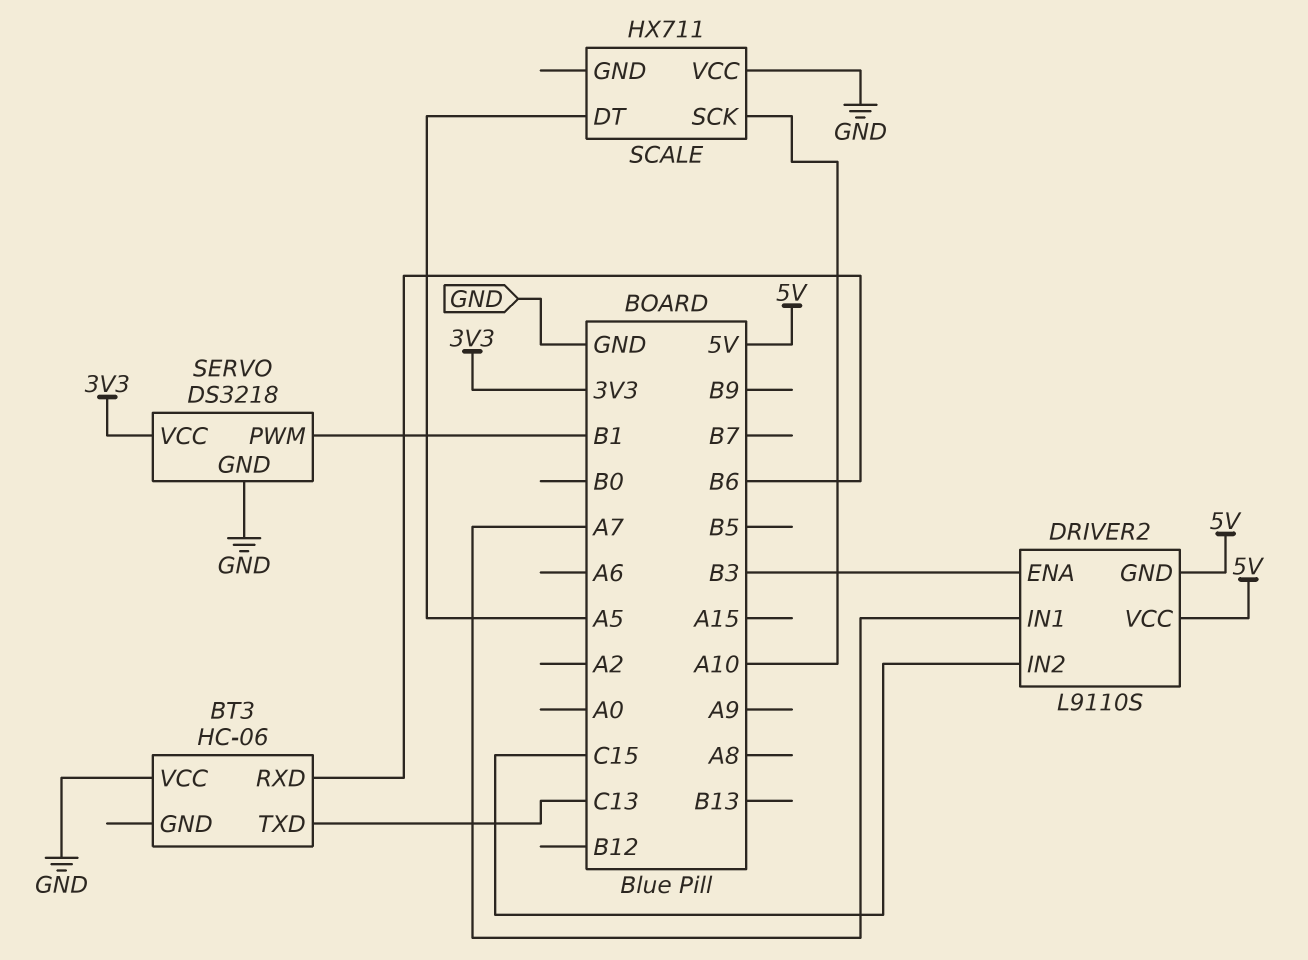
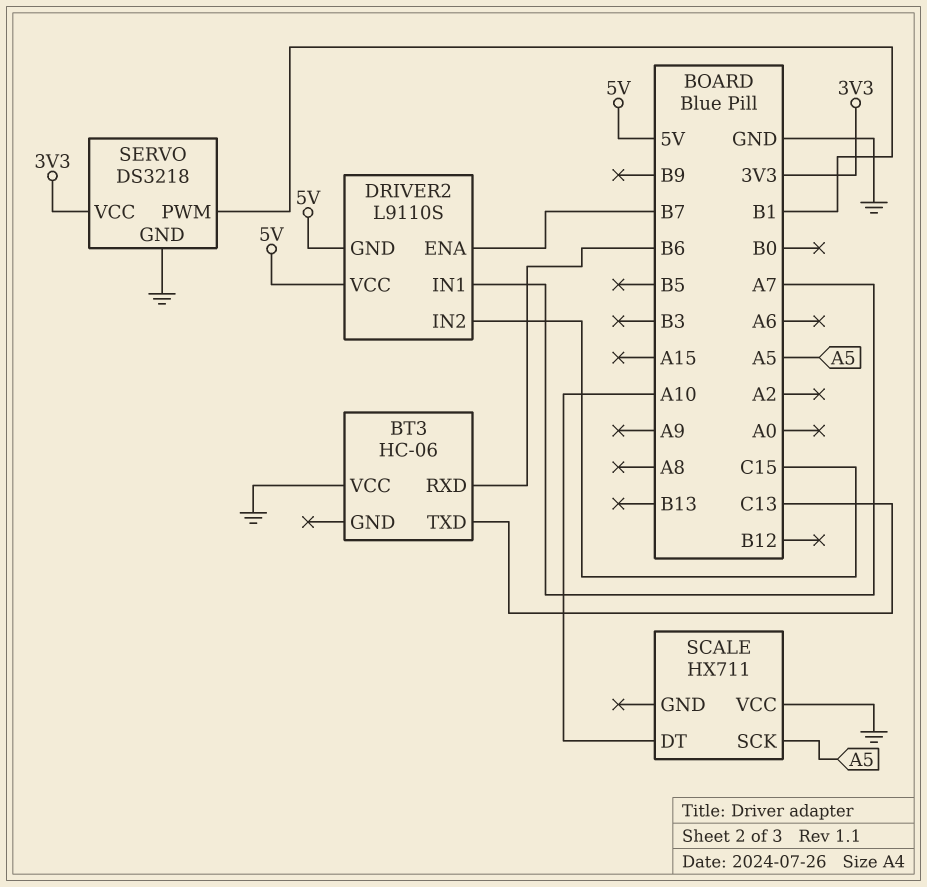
DRIVER2 pin ENA: B3 -> B7
SCALE pin DT: A5 -> A10
SCALE pin SCK: A10 -> A5

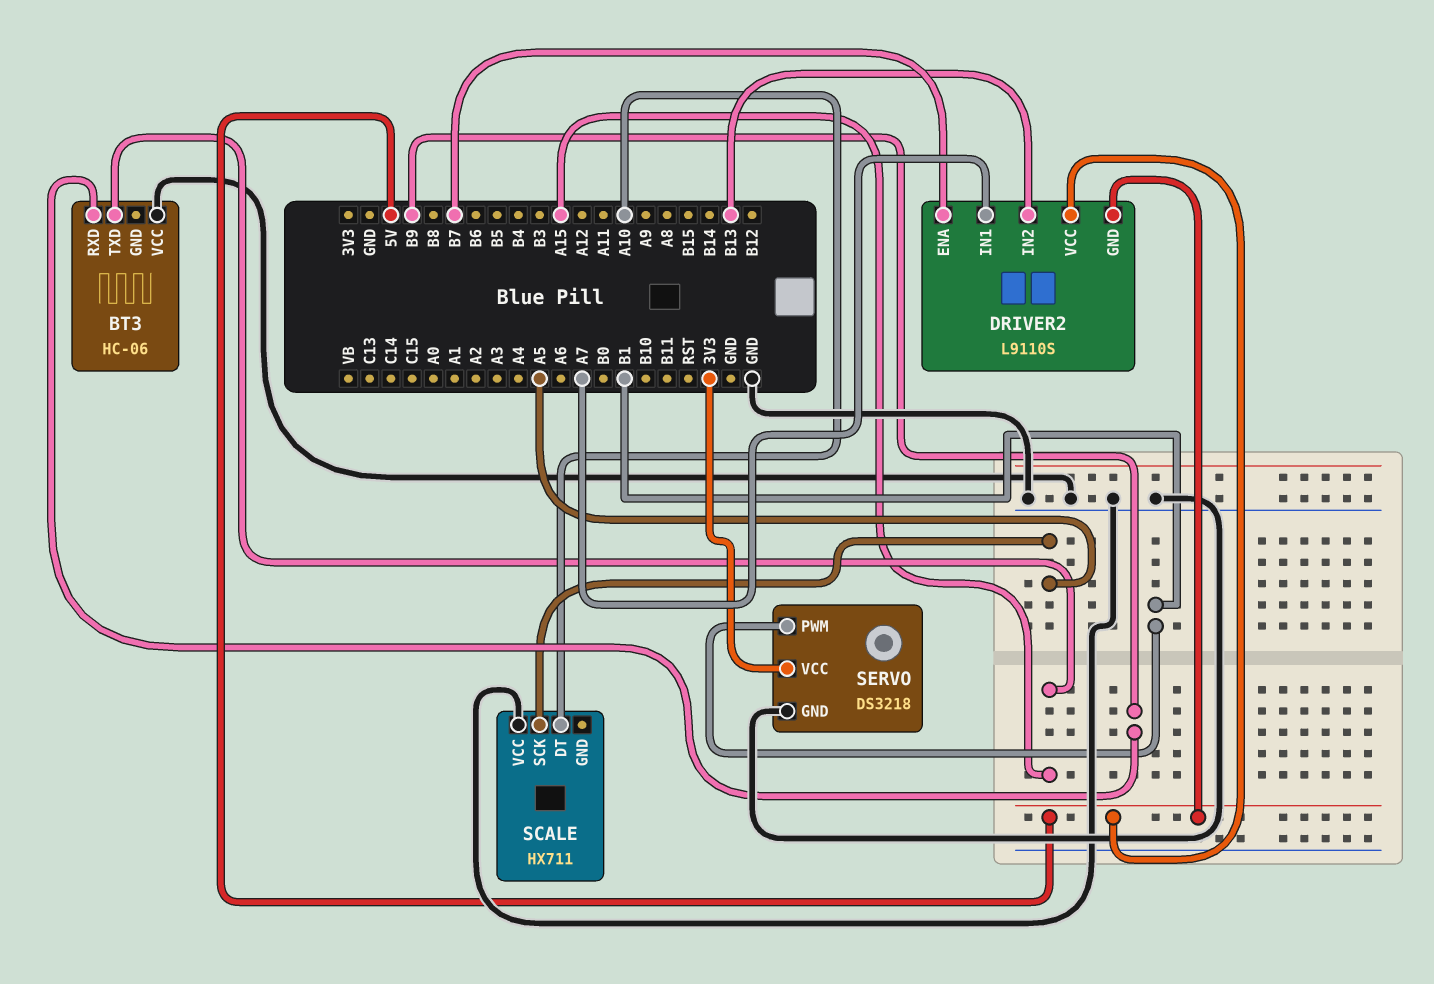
BT3 pin RXD: B6 -> B9
BT3 pin TXD: C13 -> A15
DRIVER2 pin IN2: C15 -> B13

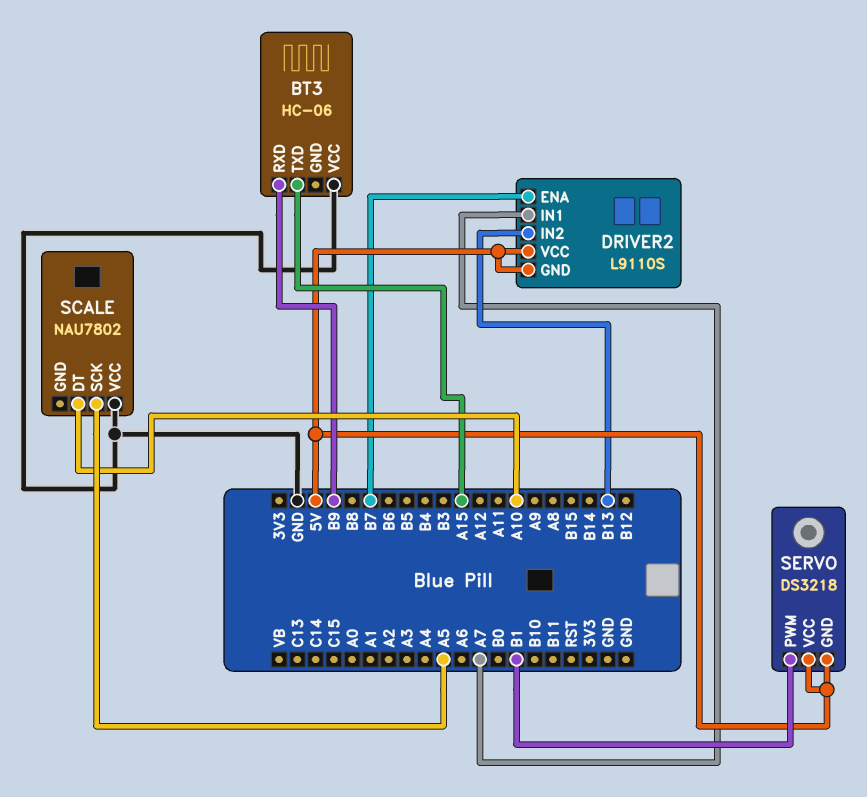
SCALE: HX711 -> NAU7802
SERVO pin GND: GND -> 5V
SERVO pin VCC: 3V3 -> 5V

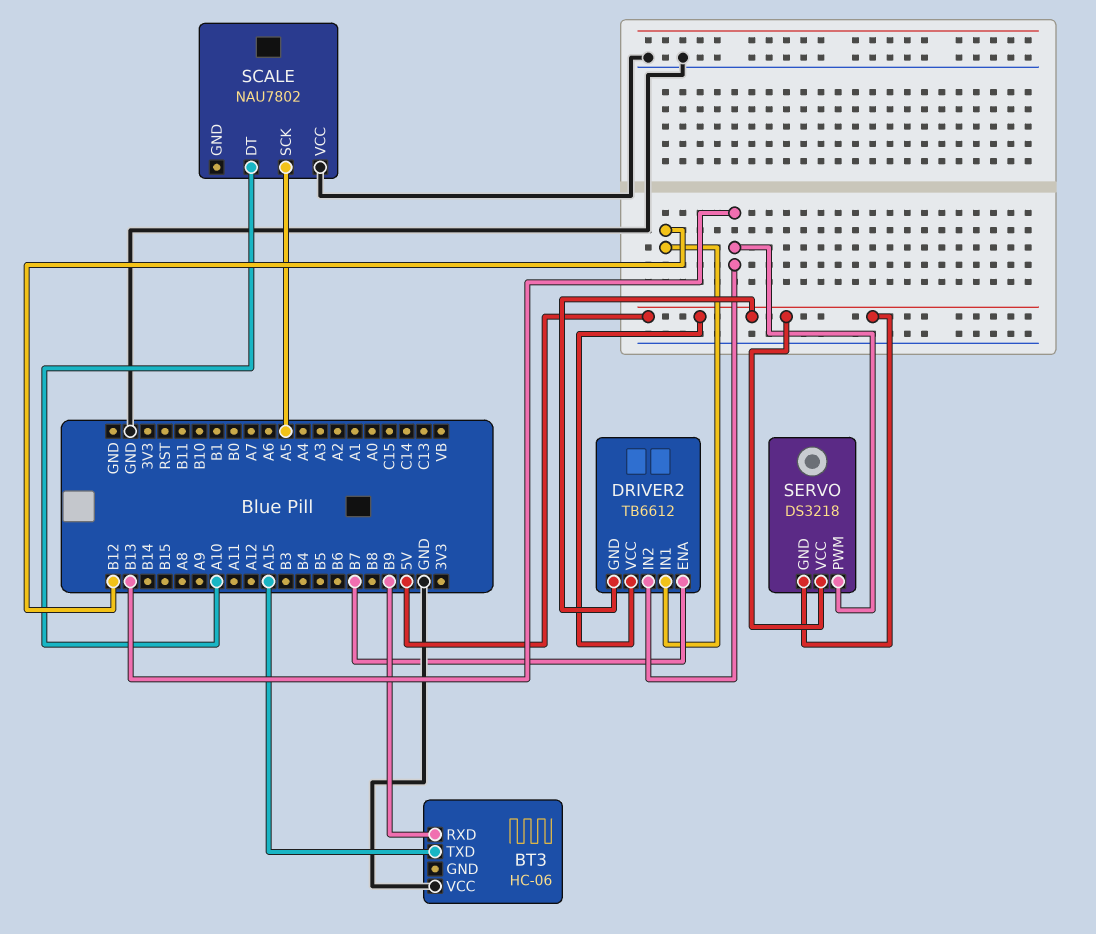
DRIVER2: L9110S -> TB6612
DRIVER2 pin IN1: A7 -> B12
SERVO pin PWM: B1 -> B13

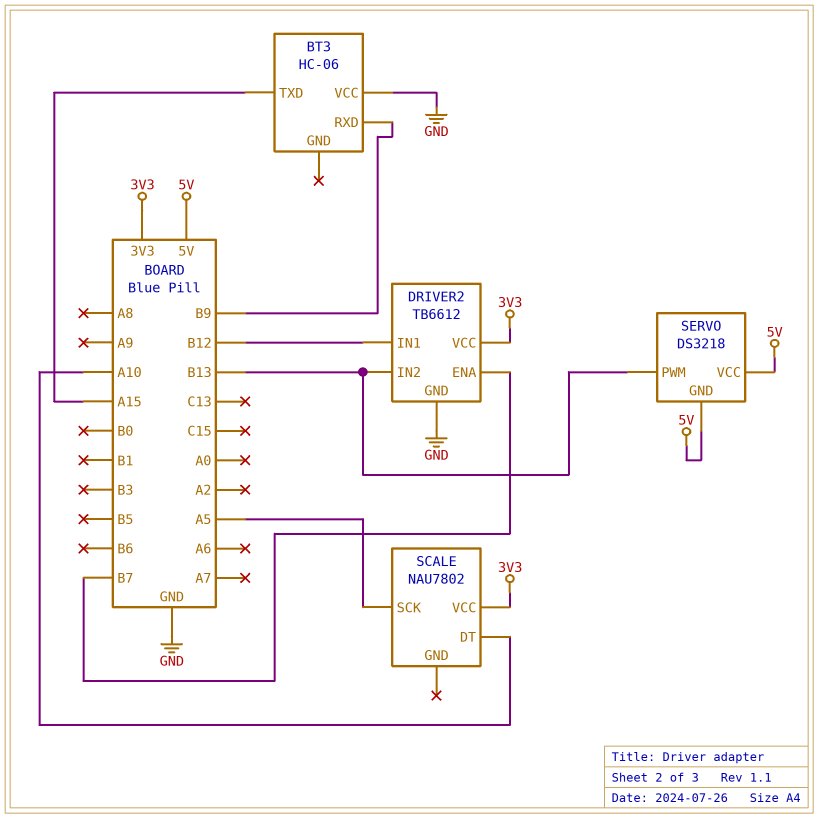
DRIVER2 pin GND: 5V -> GND
DRIVER2 pin VCC: 5V -> 3V3
SCALE pin VCC: GND -> 3V3

